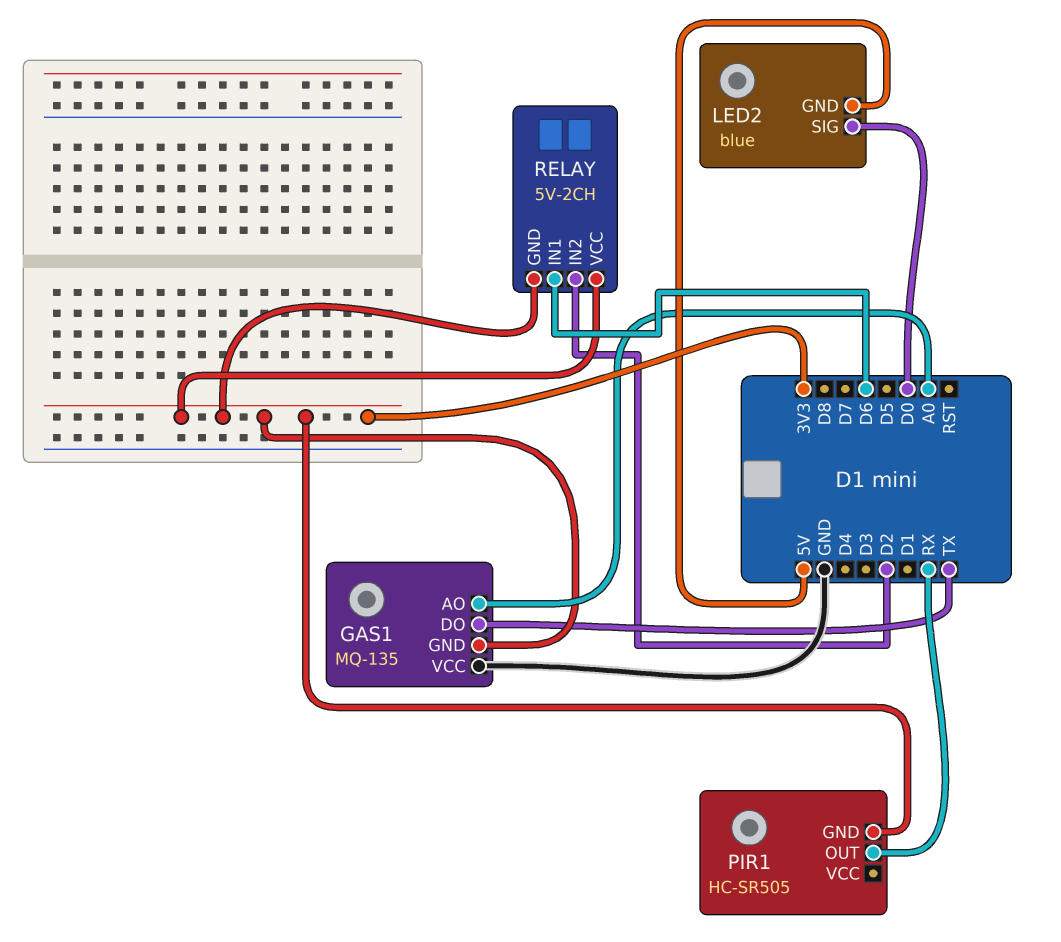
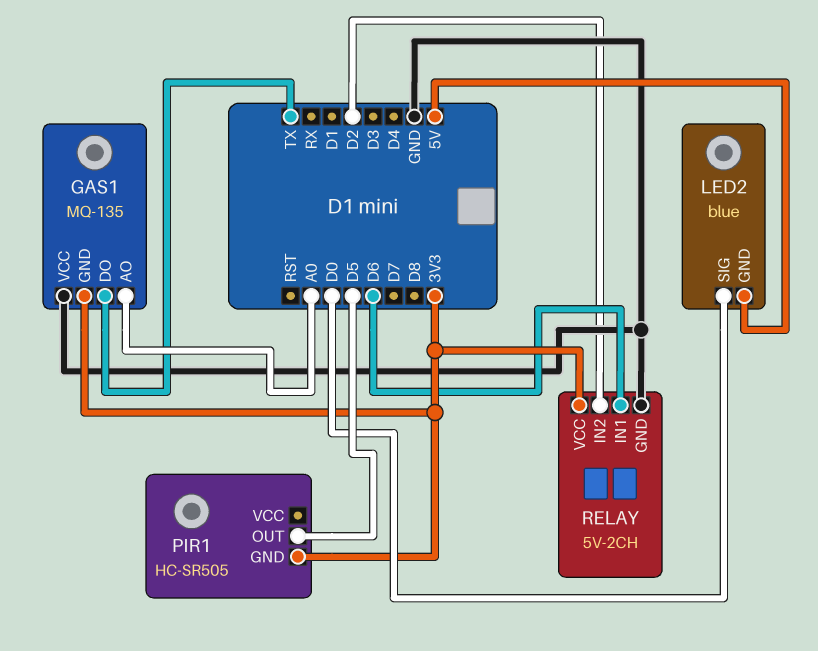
PIR1 pin OUT: RX -> D5
RELAY pin GND: 3V3 -> GND

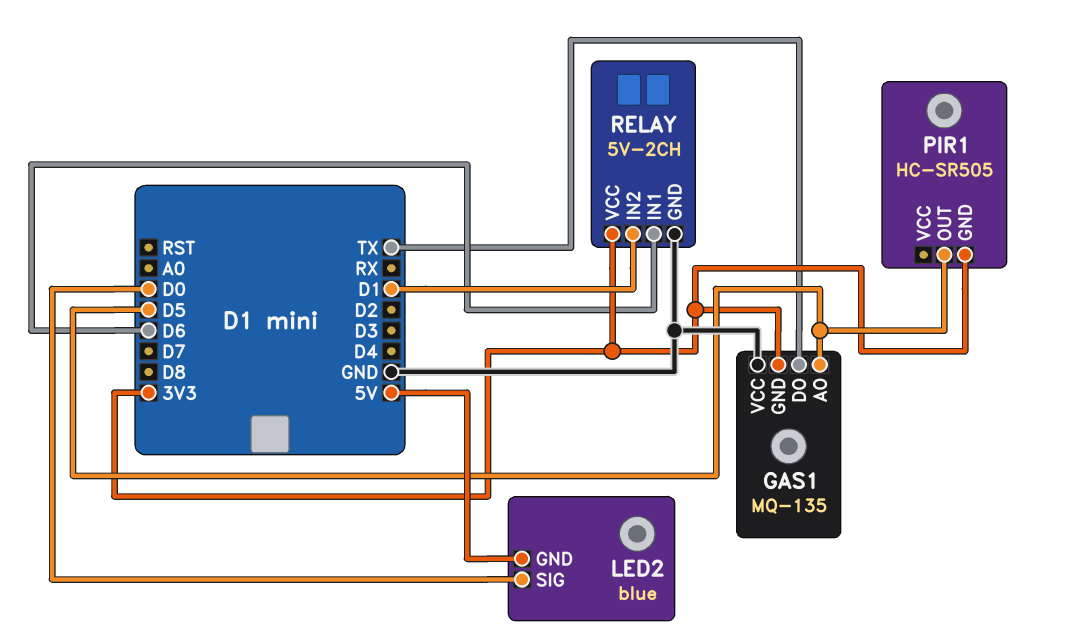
GAS1 pin AO: A0 -> D5
RELAY pin IN2: D2 -> D1

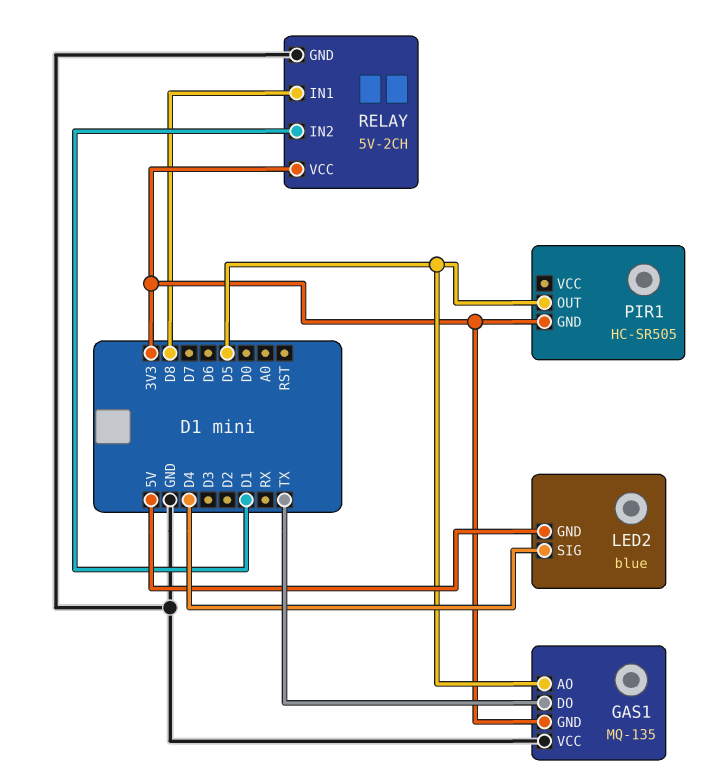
LED2 pin SIG: D0 -> D4
RELAY pin IN1: D6 -> D8

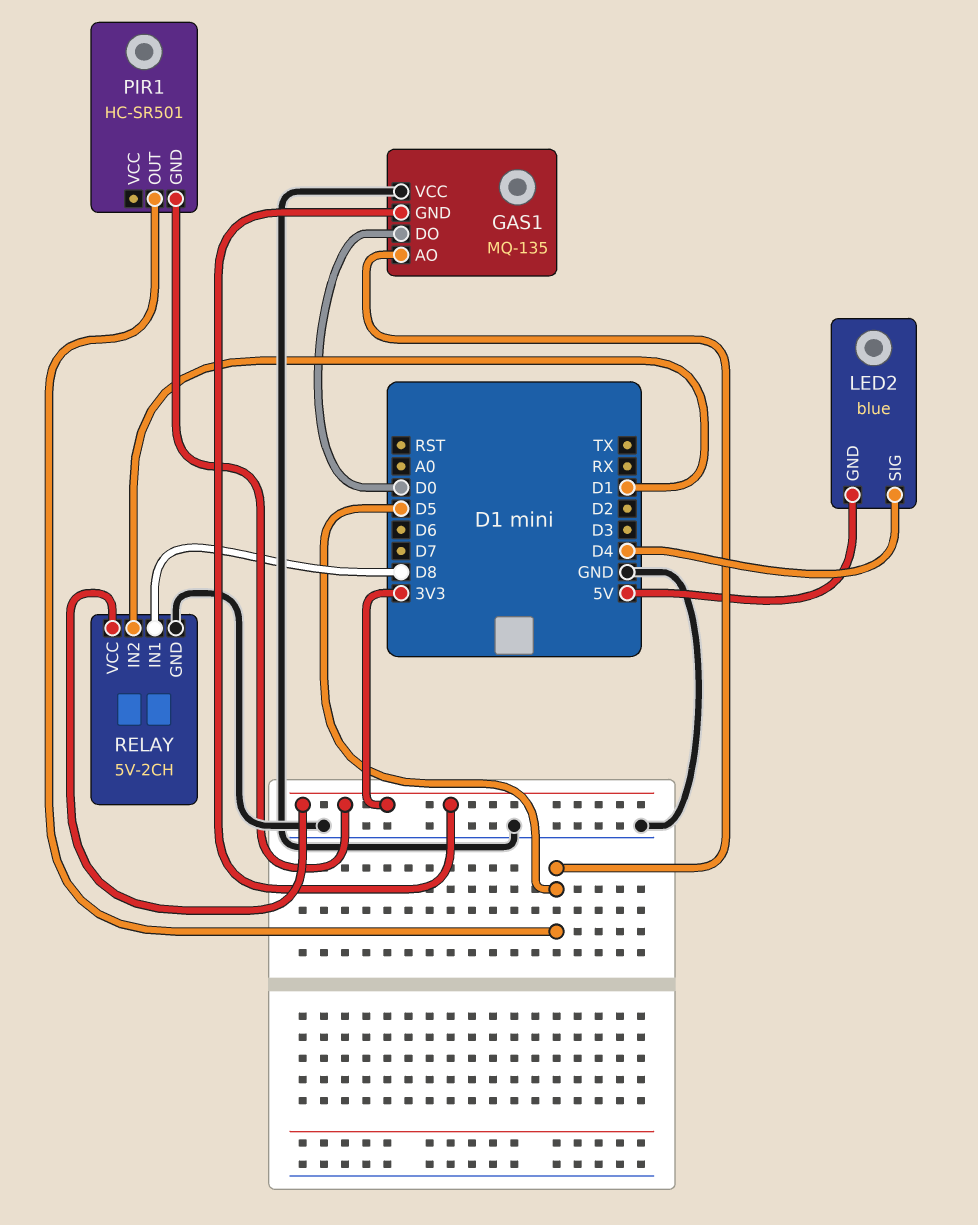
GAS1 pin DO: TX -> D0
PIR1: HC-SR505 -> HC-SR501

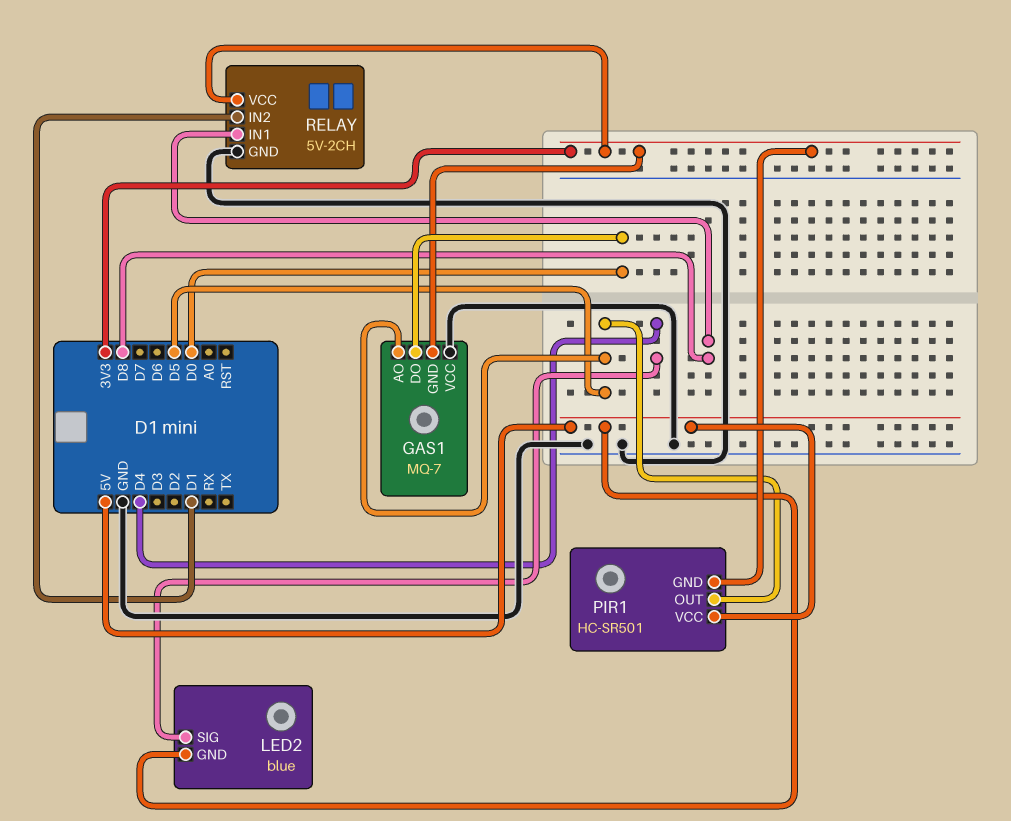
GAS1: MQ-135 -> MQ-7
PIR1 pin VCC: none -> 5V

